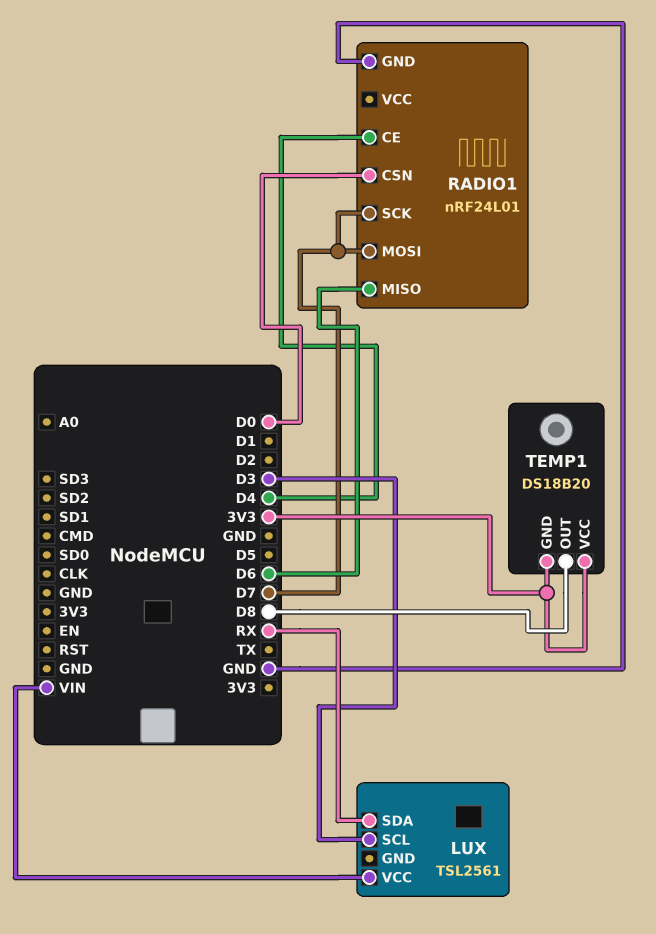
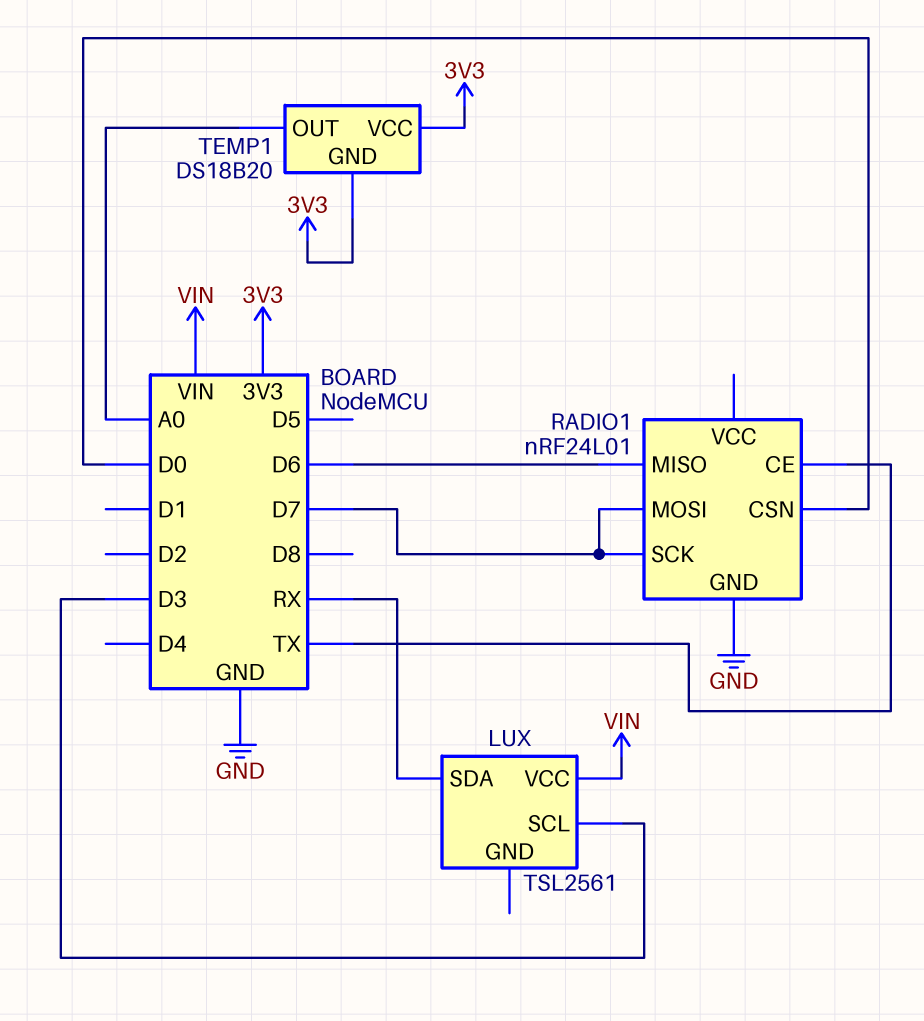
RADIO1 pin CE: D4 -> TX
TEMP1 pin OUT: D8 -> A0

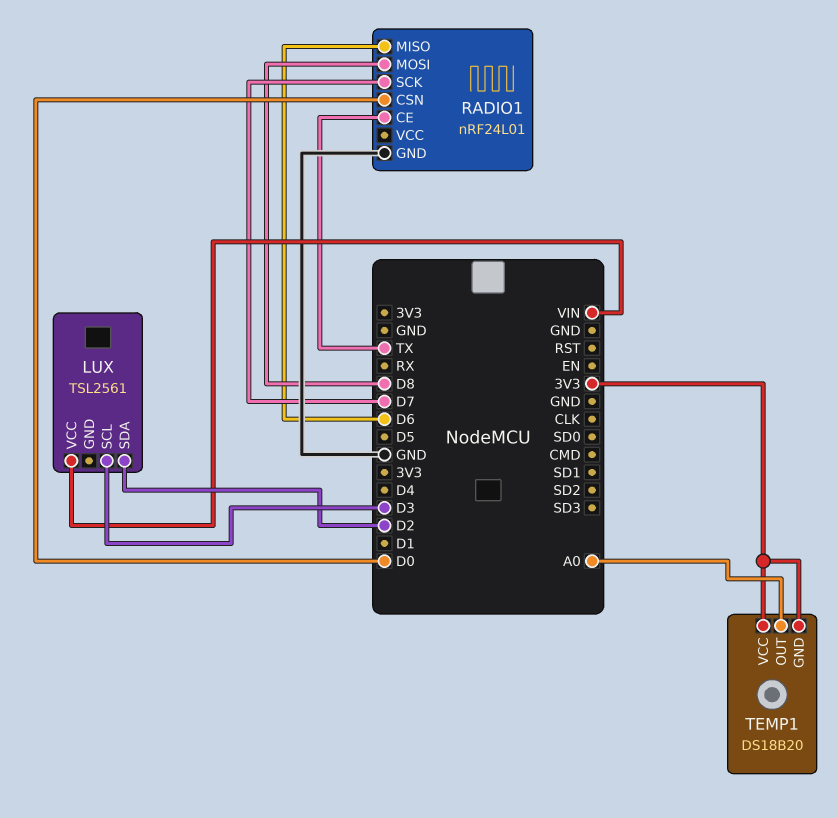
LUX pin SDA: RX -> D2
RADIO1 pin MOSI: D7 -> D8

